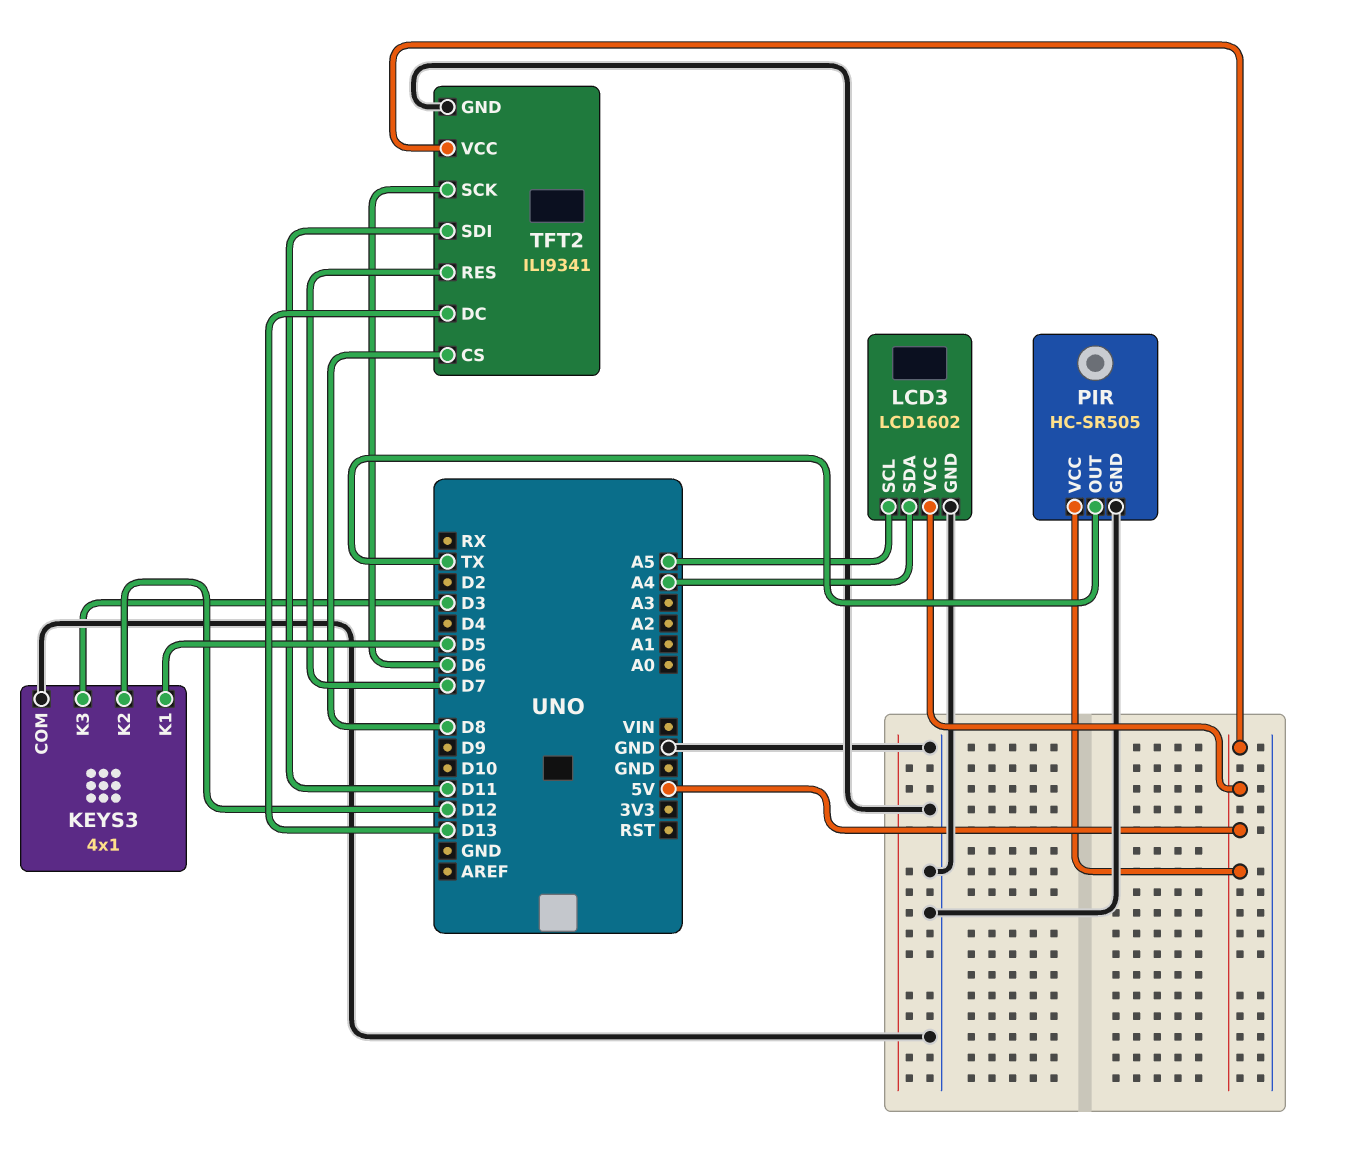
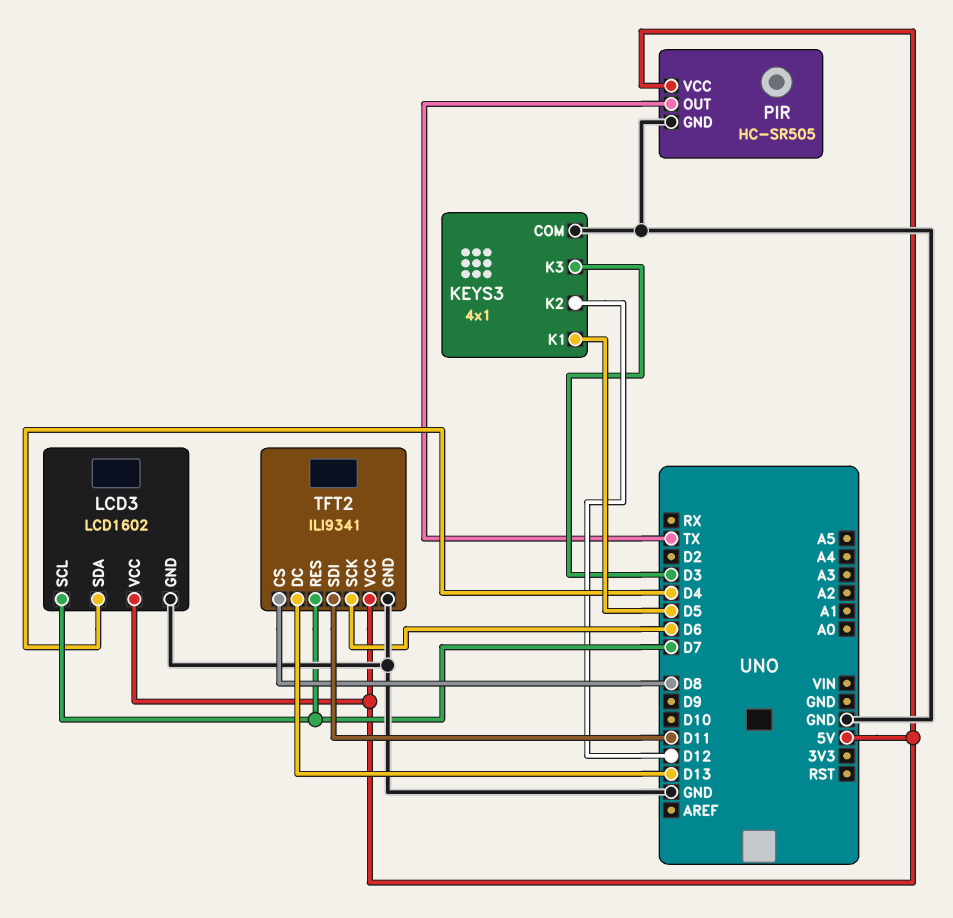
LCD3 pin SCL: A5 -> D7
LCD3 pin SDA: A4 -> D4

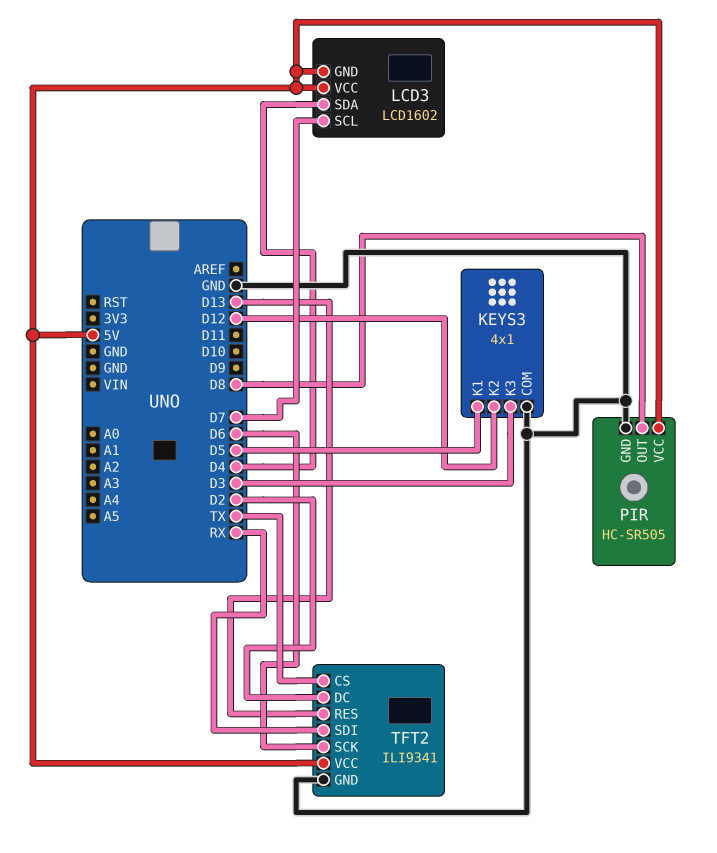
LCD3 pin GND: GND -> 5V
PIR pin OUT: TX -> D8
TFT2 pin CS: D8 -> TX
TFT2 pin DC: D13 -> D2
TFT2 pin RES: D7 -> D13
TFT2 pin SDI: D11 -> RX

